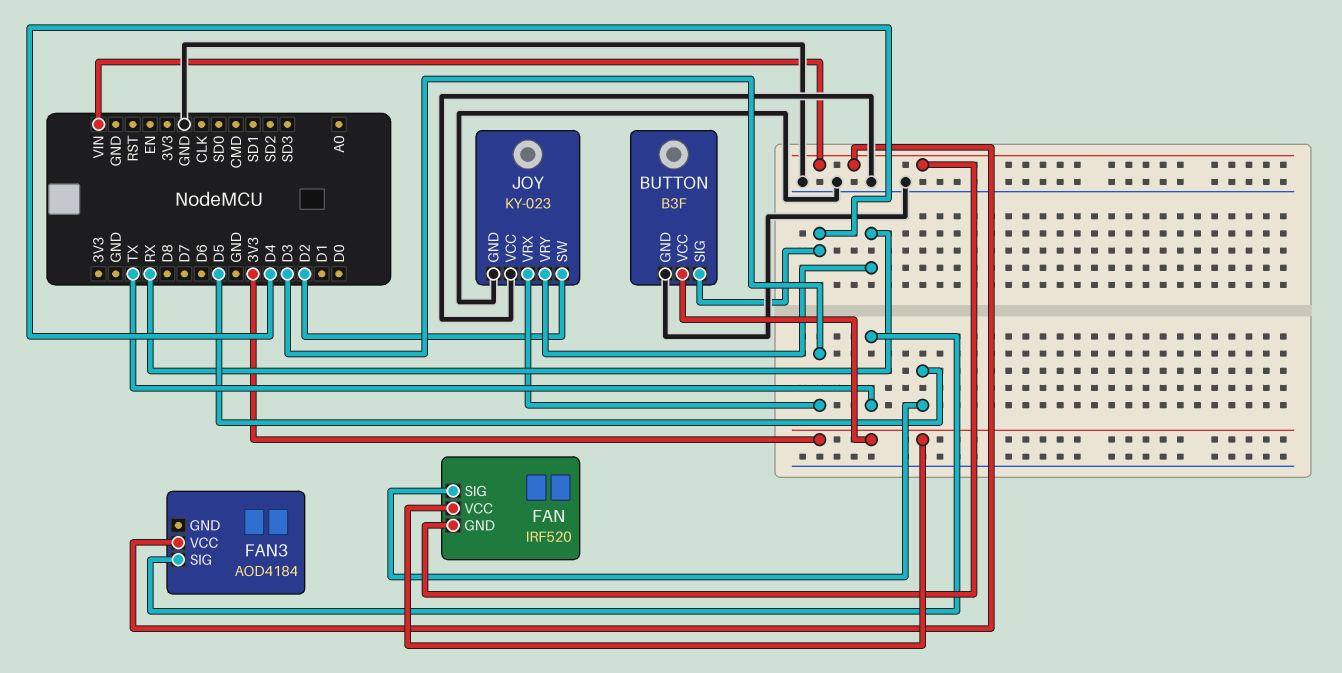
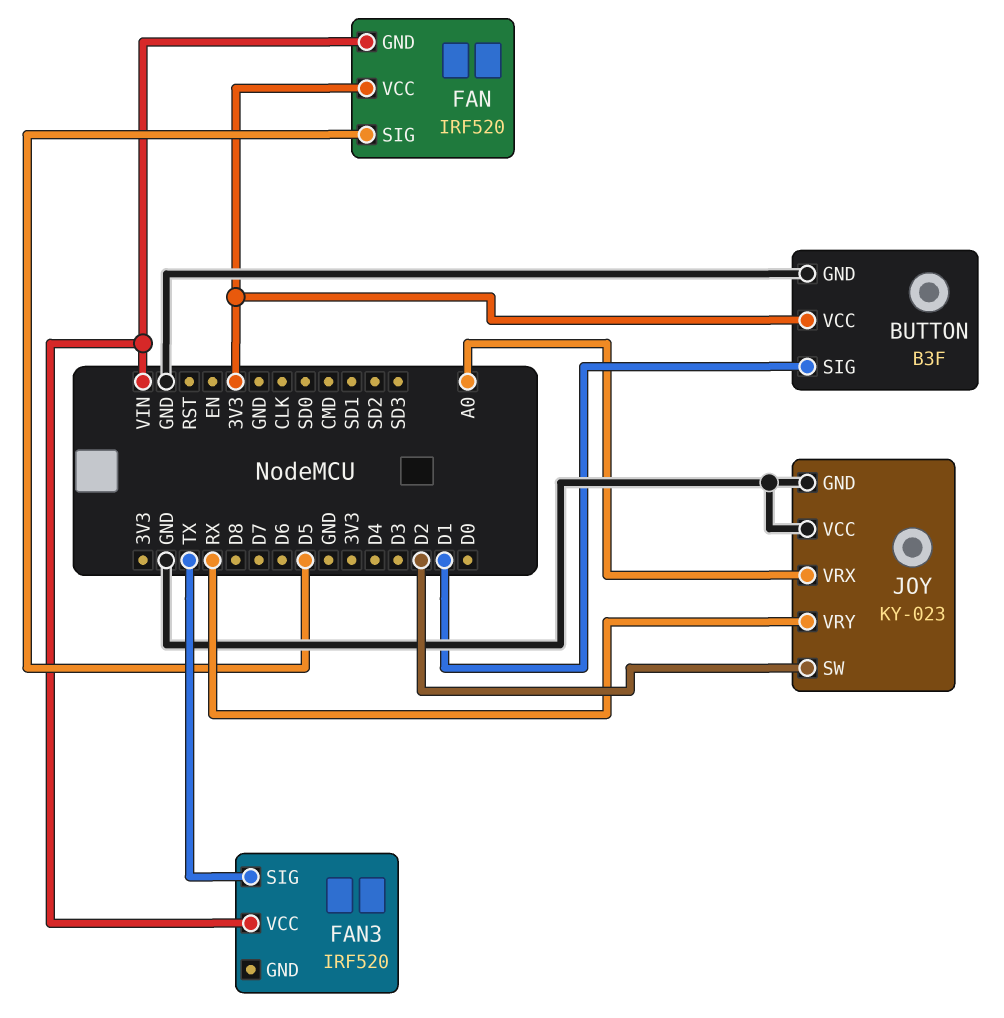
BUTTON pin SIG: D4 -> D1
FAN3: AOD4184 -> IRF520
JOY pin VRX: D3 -> A0

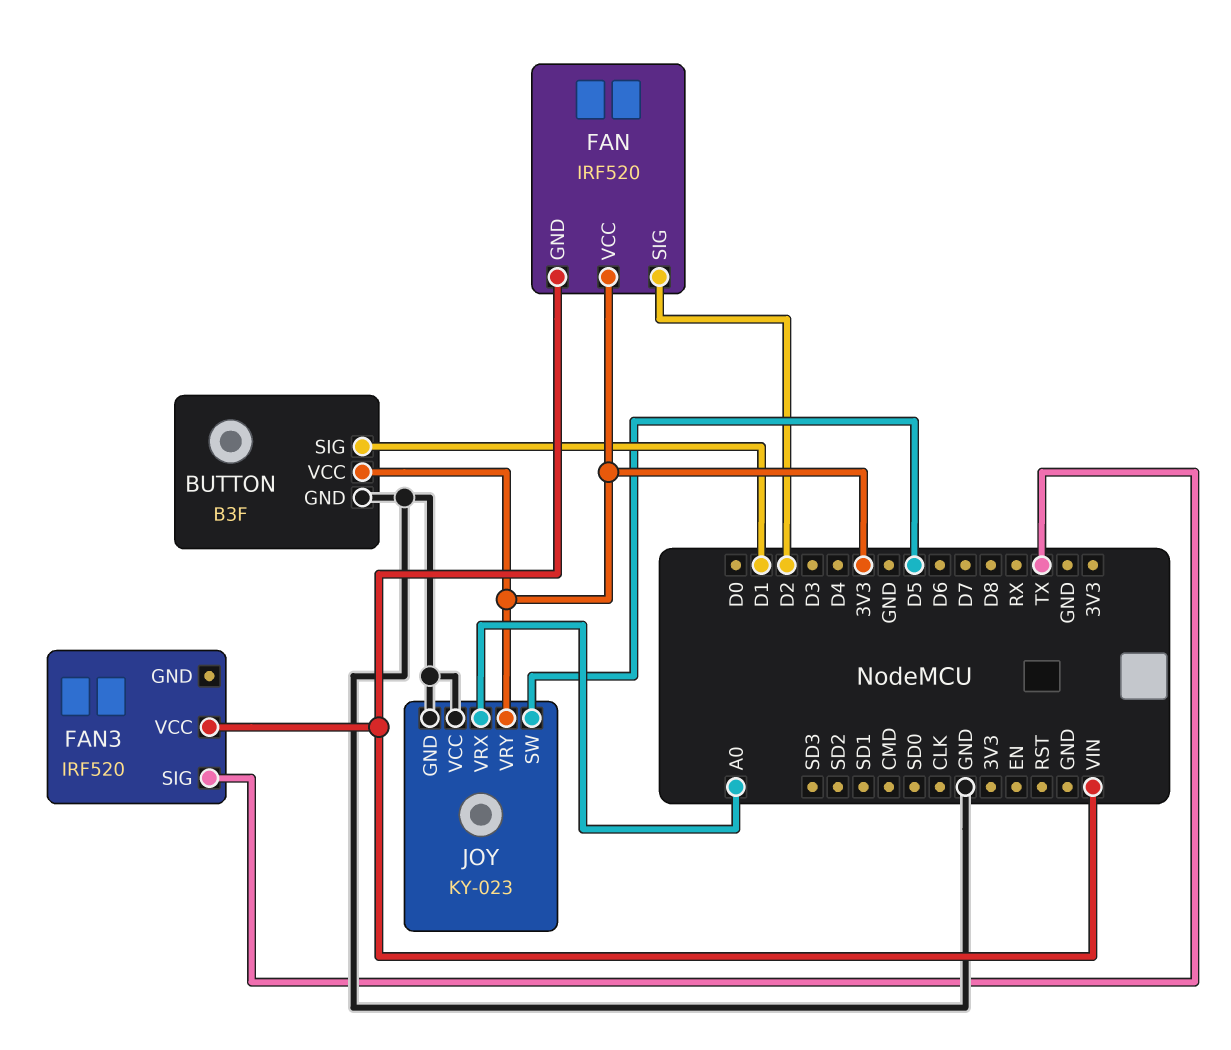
FAN pin SIG: D5 -> D2
JOY pin SW: D2 -> D5
JOY pin VRY: RX -> 3V3

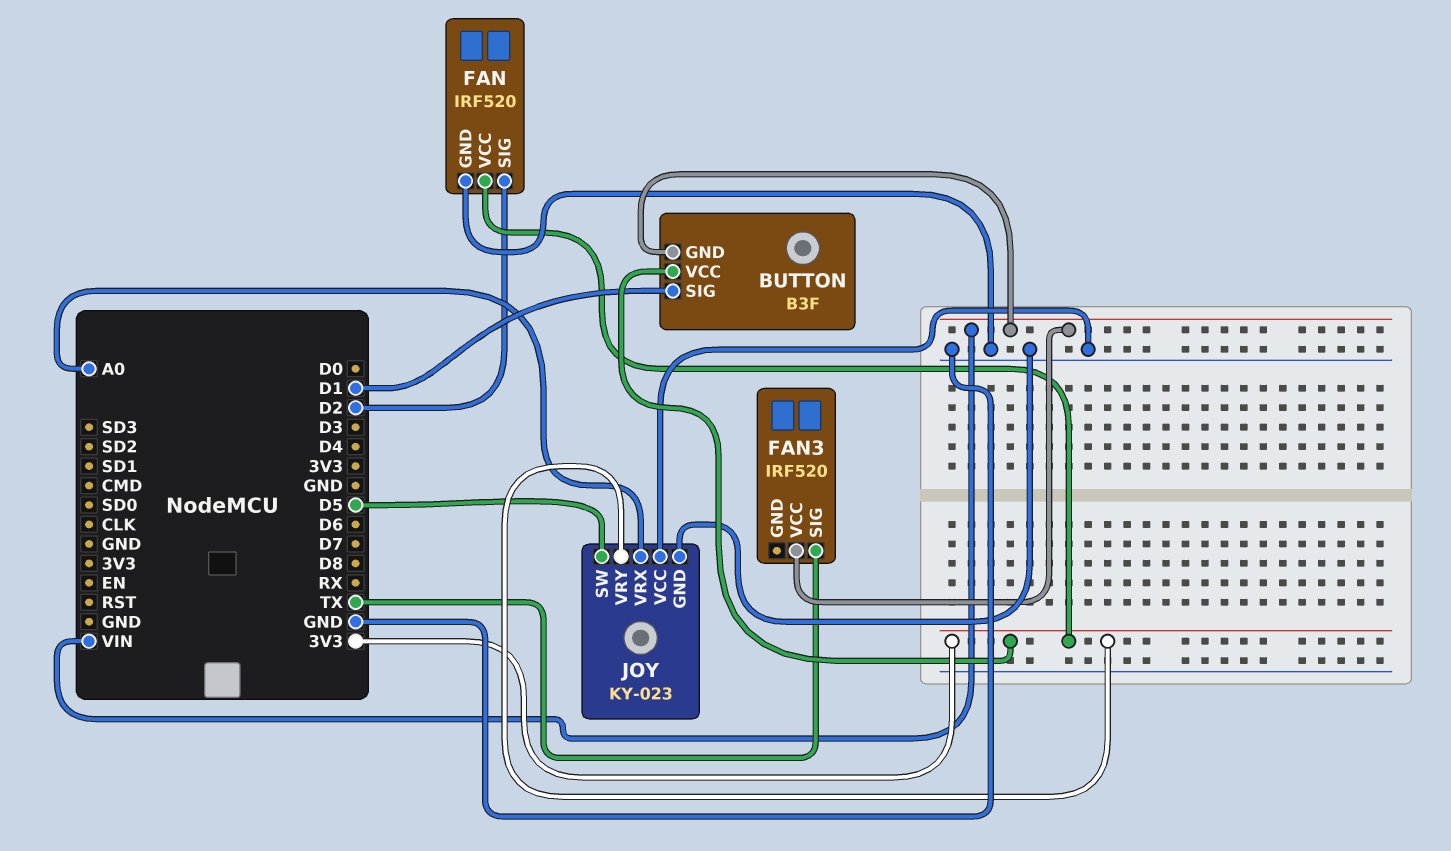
BUTTON pin GND: GND -> VIN
FAN pin GND: VIN -> GND

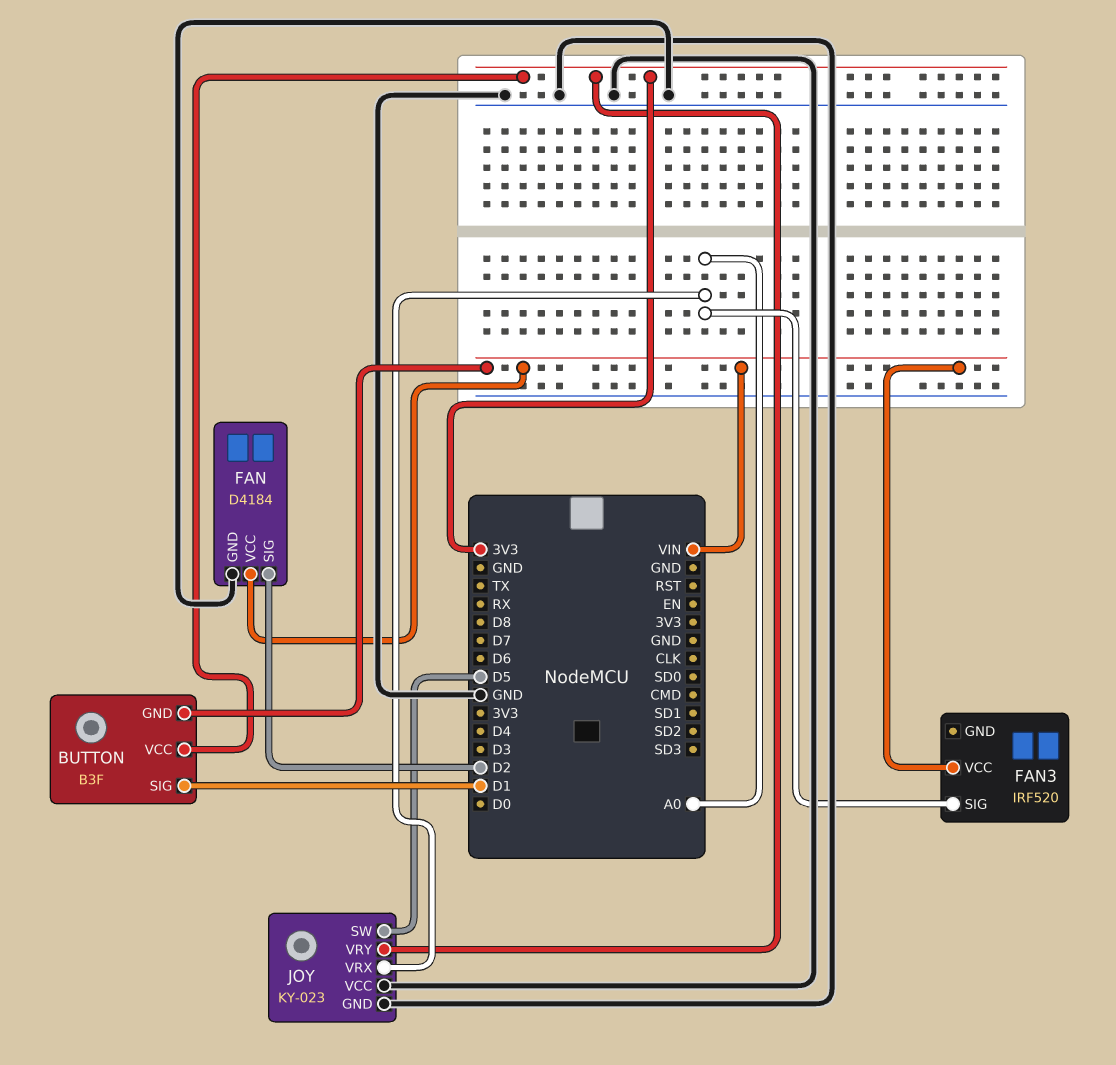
FAN: IRF520 -> D4184
FAN pin VCC: 3V3 -> VIN
FAN3 pin SIG: TX -> A0

